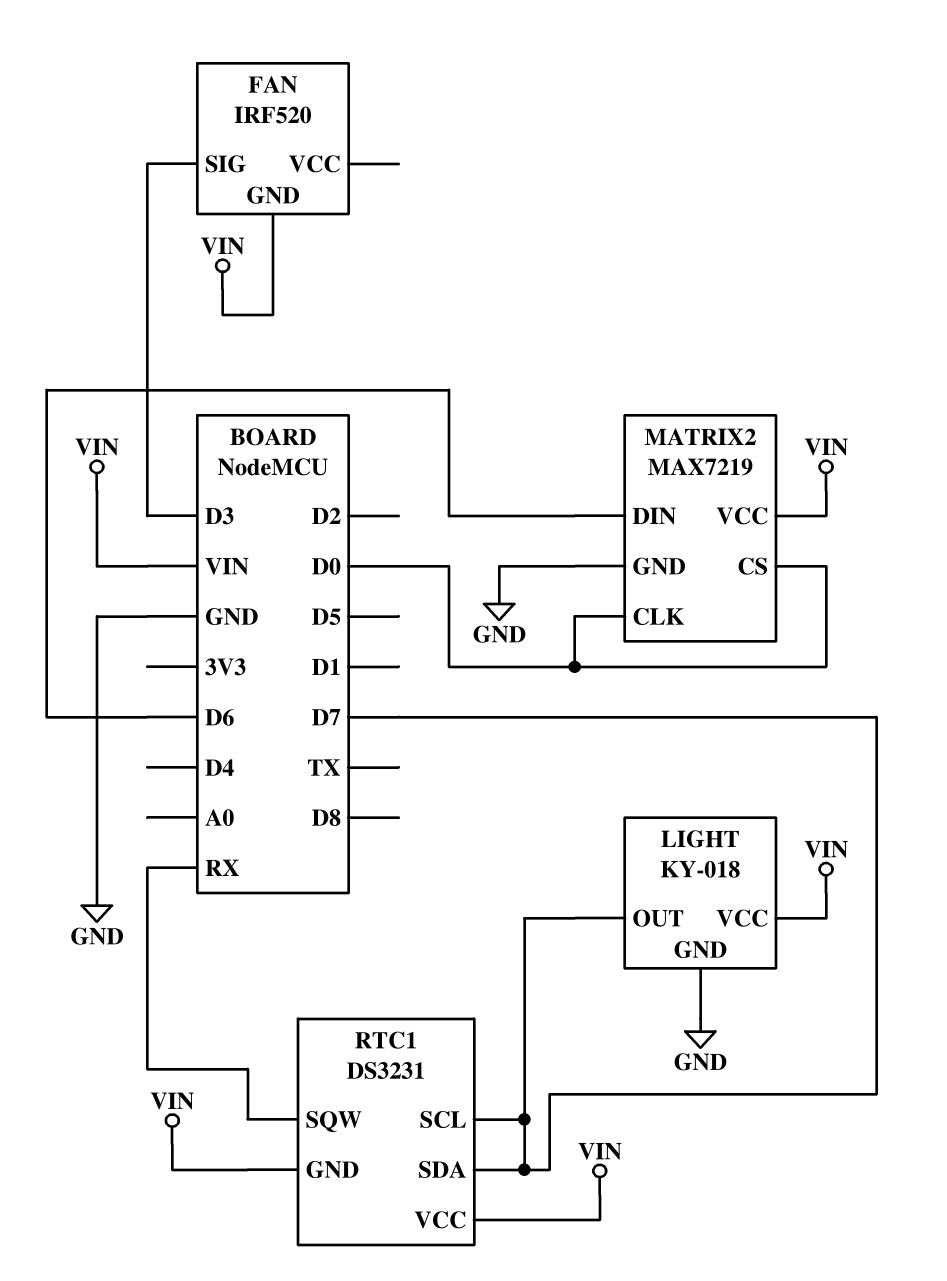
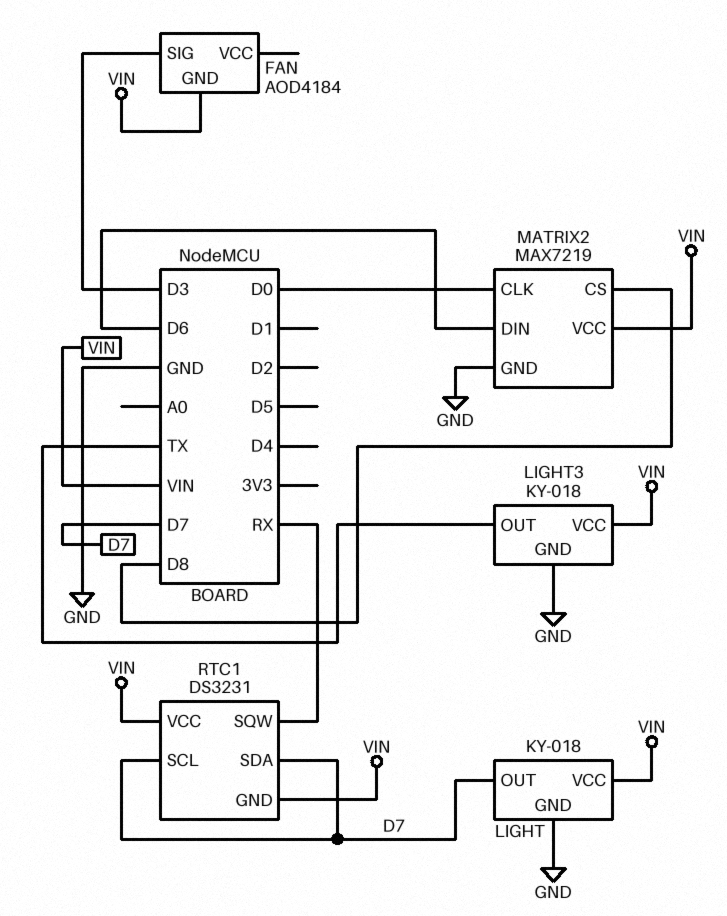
FAN: IRF520 -> AOD4184
LIGHT3: none -> KY-018
LIGHT3 pin GND: none -> GND
LIGHT3 pin OUT: none -> TX
LIGHT3 pin VCC: none -> VIN
MATRIX2 pin CS: D0 -> D8

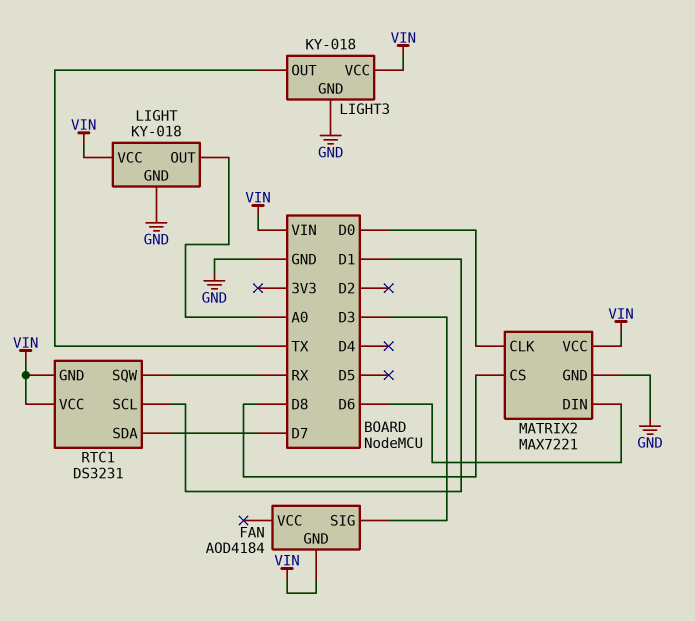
LIGHT pin OUT: D7 -> A0
MATRIX2: MAX7219 -> MAX7221
RTC1 pin SCL: D7 -> D1

